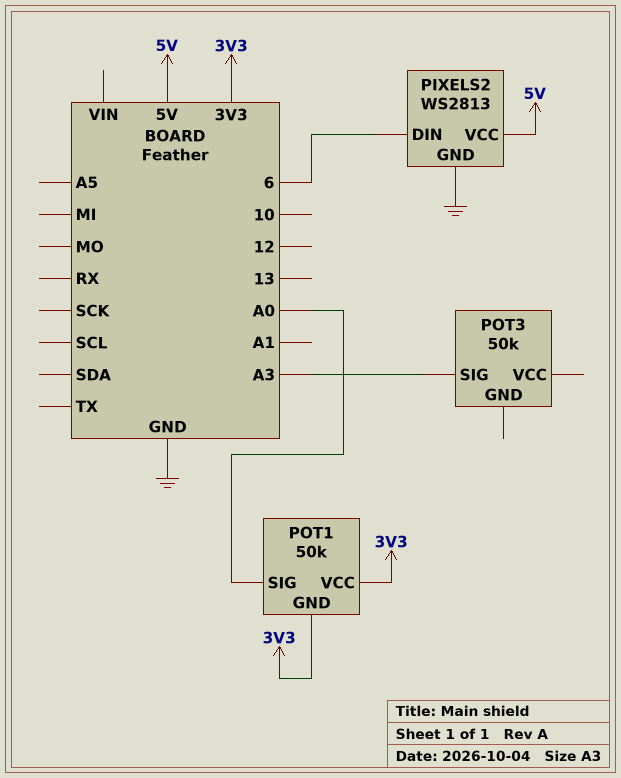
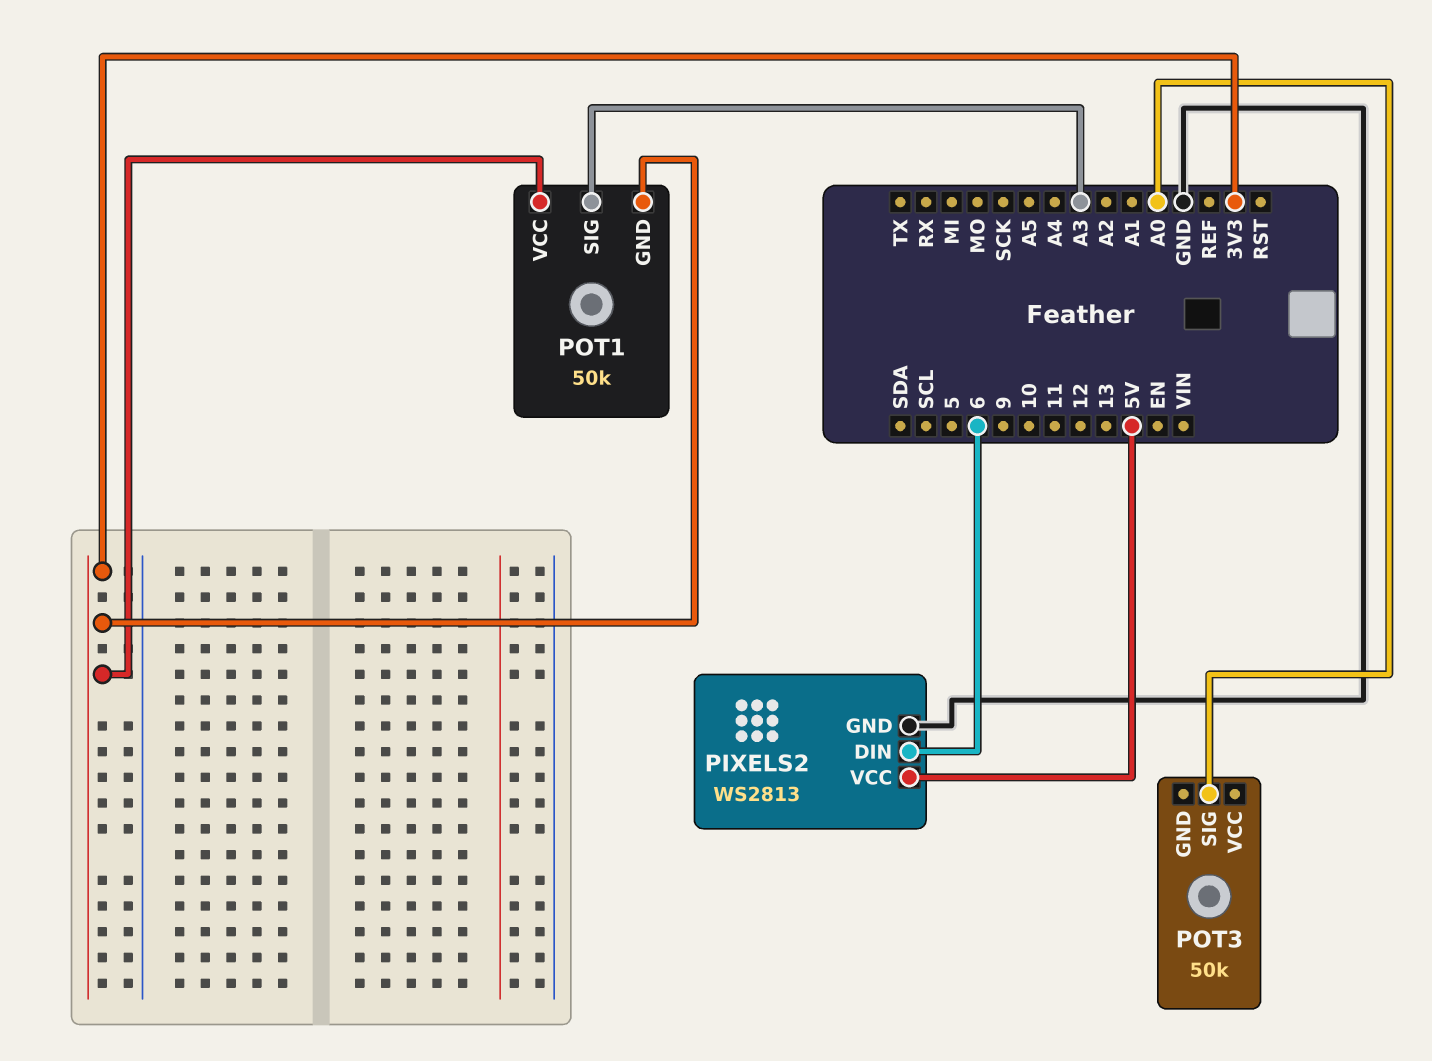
POT1 pin SIG: A0 -> A3
POT3 pin SIG: A3 -> A0

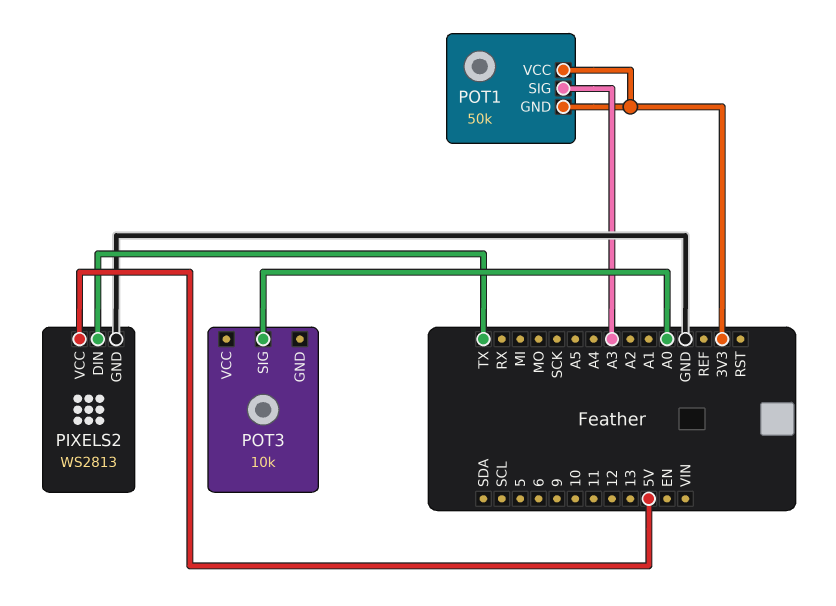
PIXELS2 pin DIN: 6 -> TX
POT3: 50k -> 10k

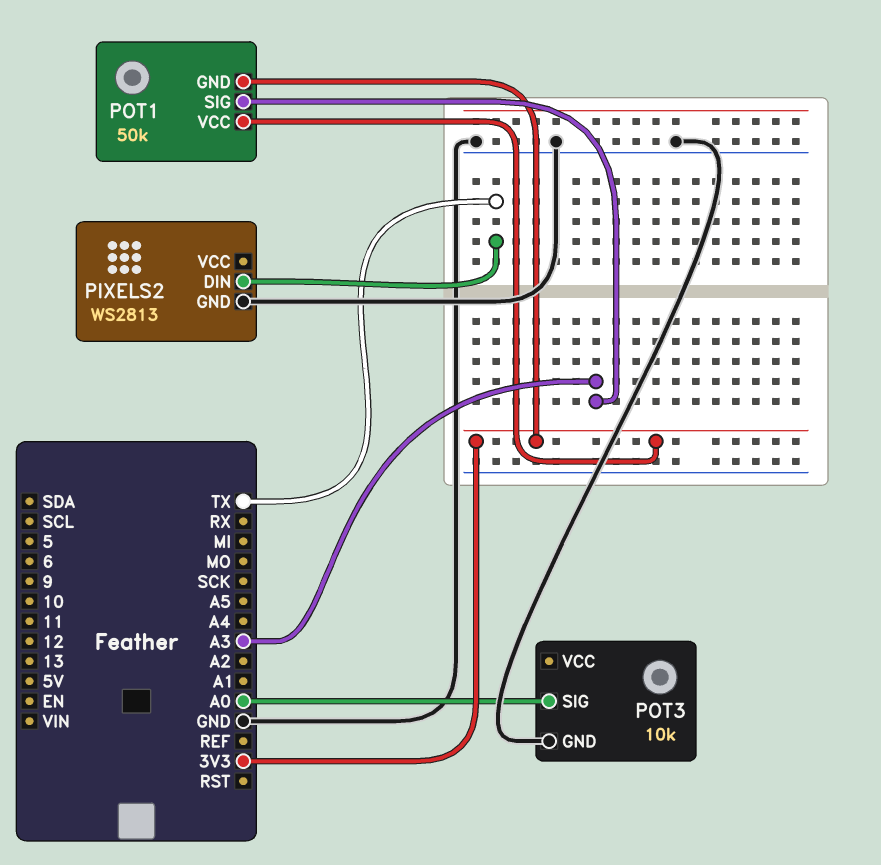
PIXELS2 pin VCC: 5V -> none
POT3 pin GND: none -> GND

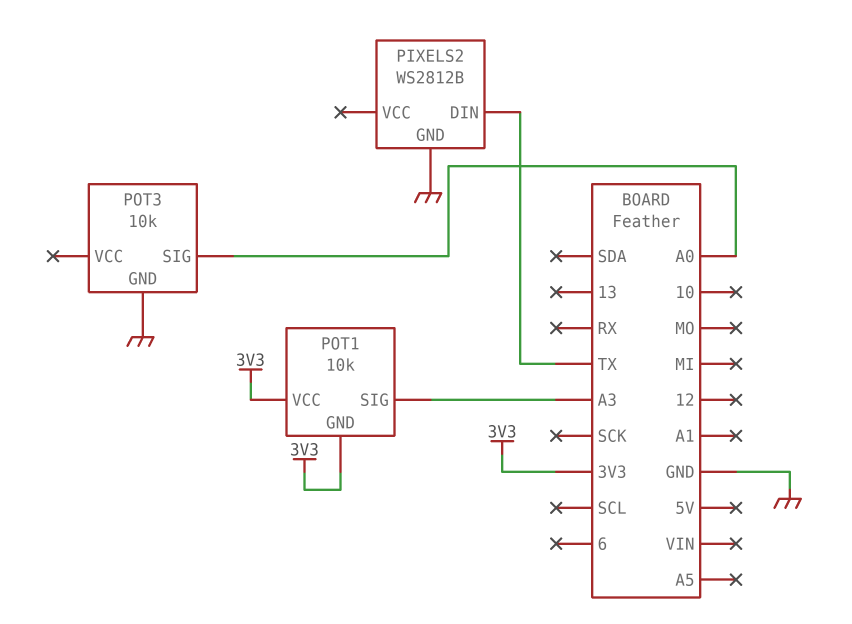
PIXELS2: WS2813 -> WS2812B
POT1: 50k -> 10k

